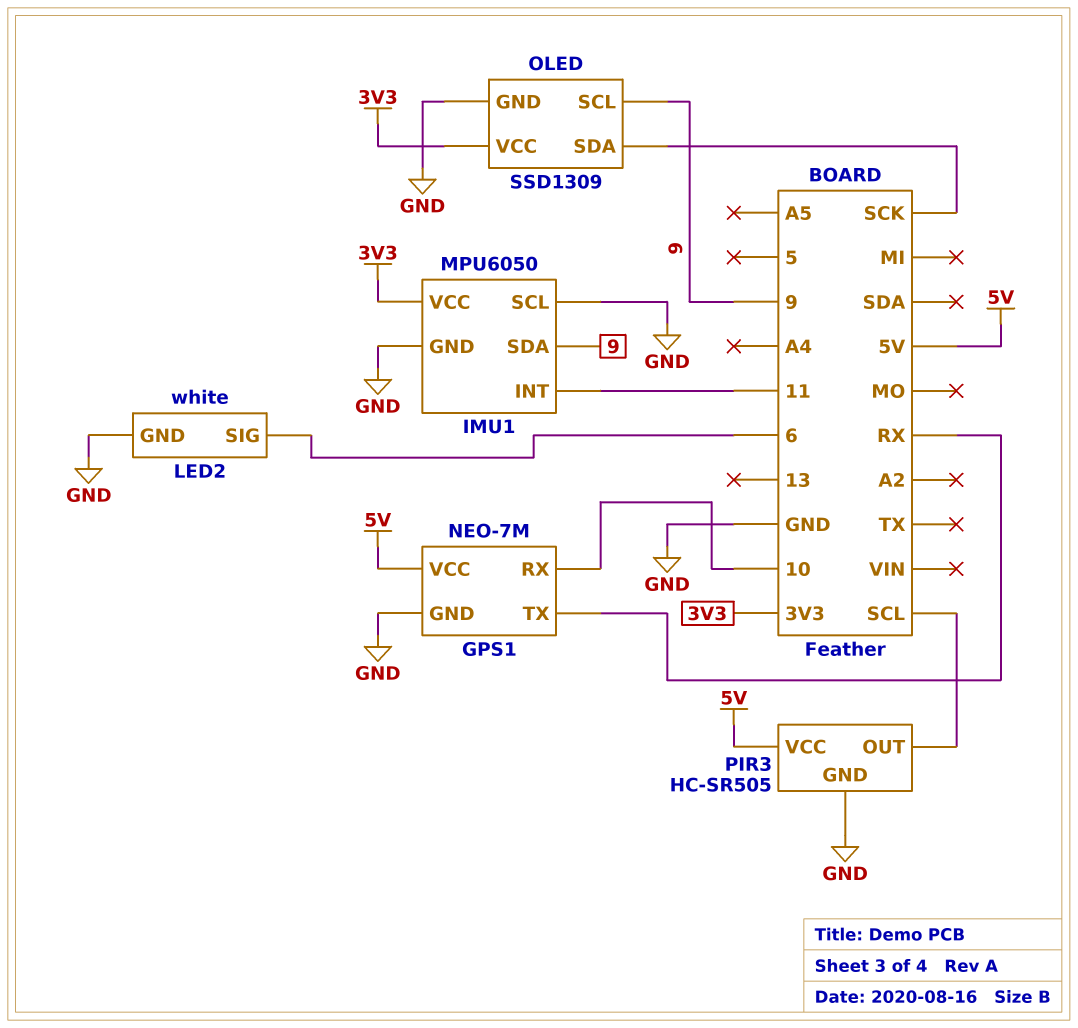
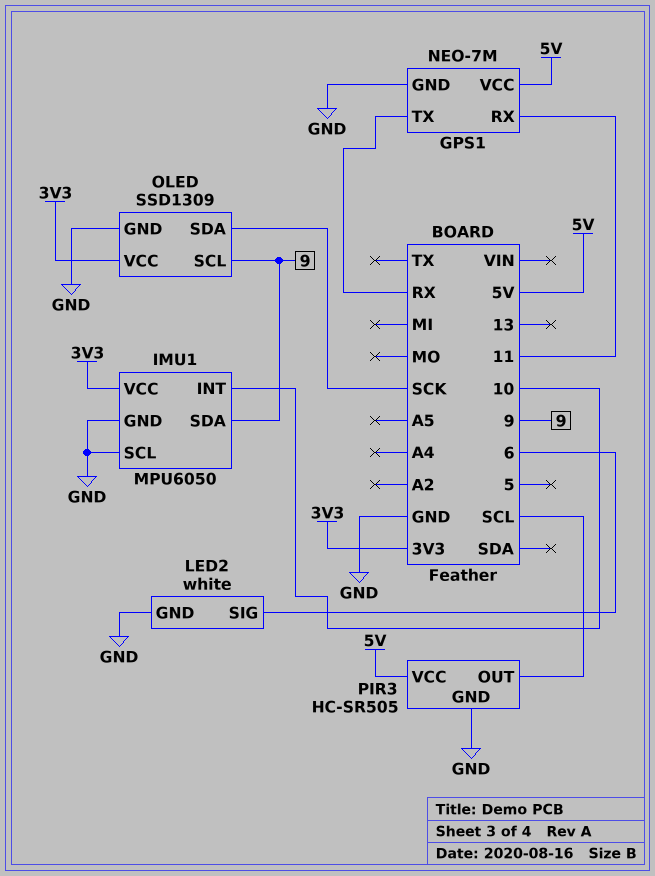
GPS1 pin RX: 10 -> 11
IMU1 pin INT: 11 -> 10

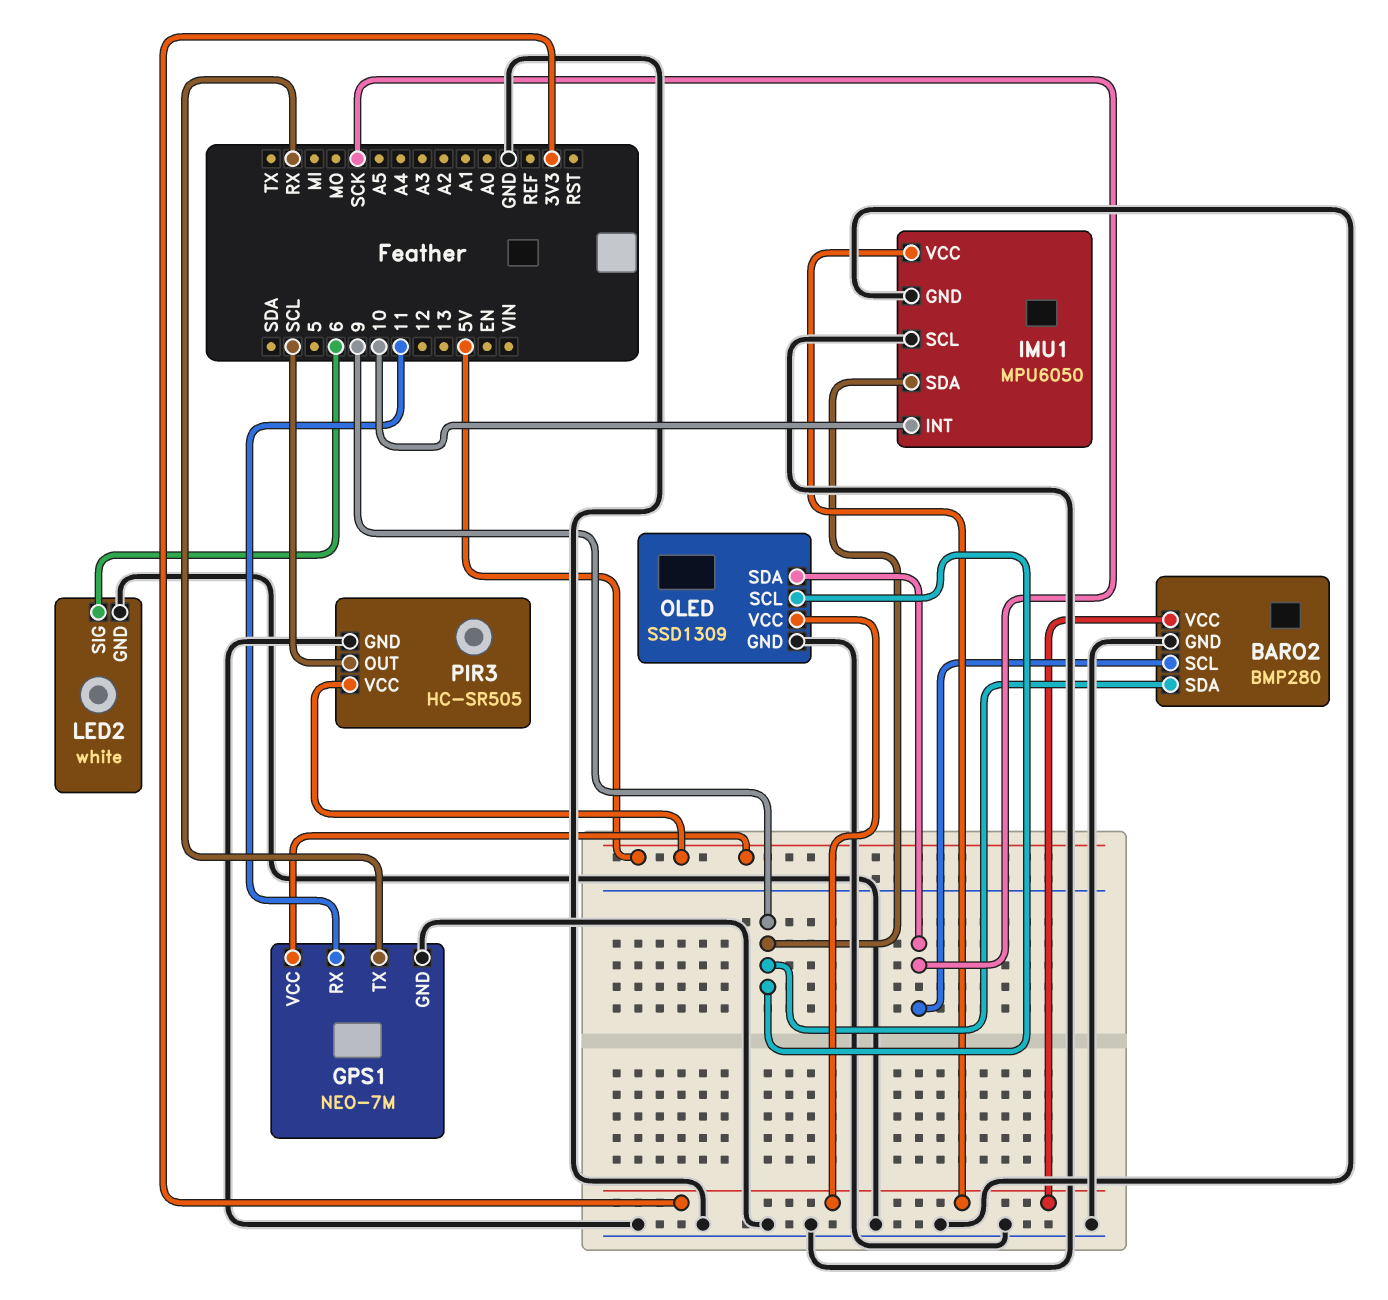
BARO2: none -> BMP280
BARO2 pin GND: none -> GND
BARO2 pin SCL: none -> SCK
BARO2 pin SDA: none -> 9
BARO2 pin VCC: none -> 3V3

